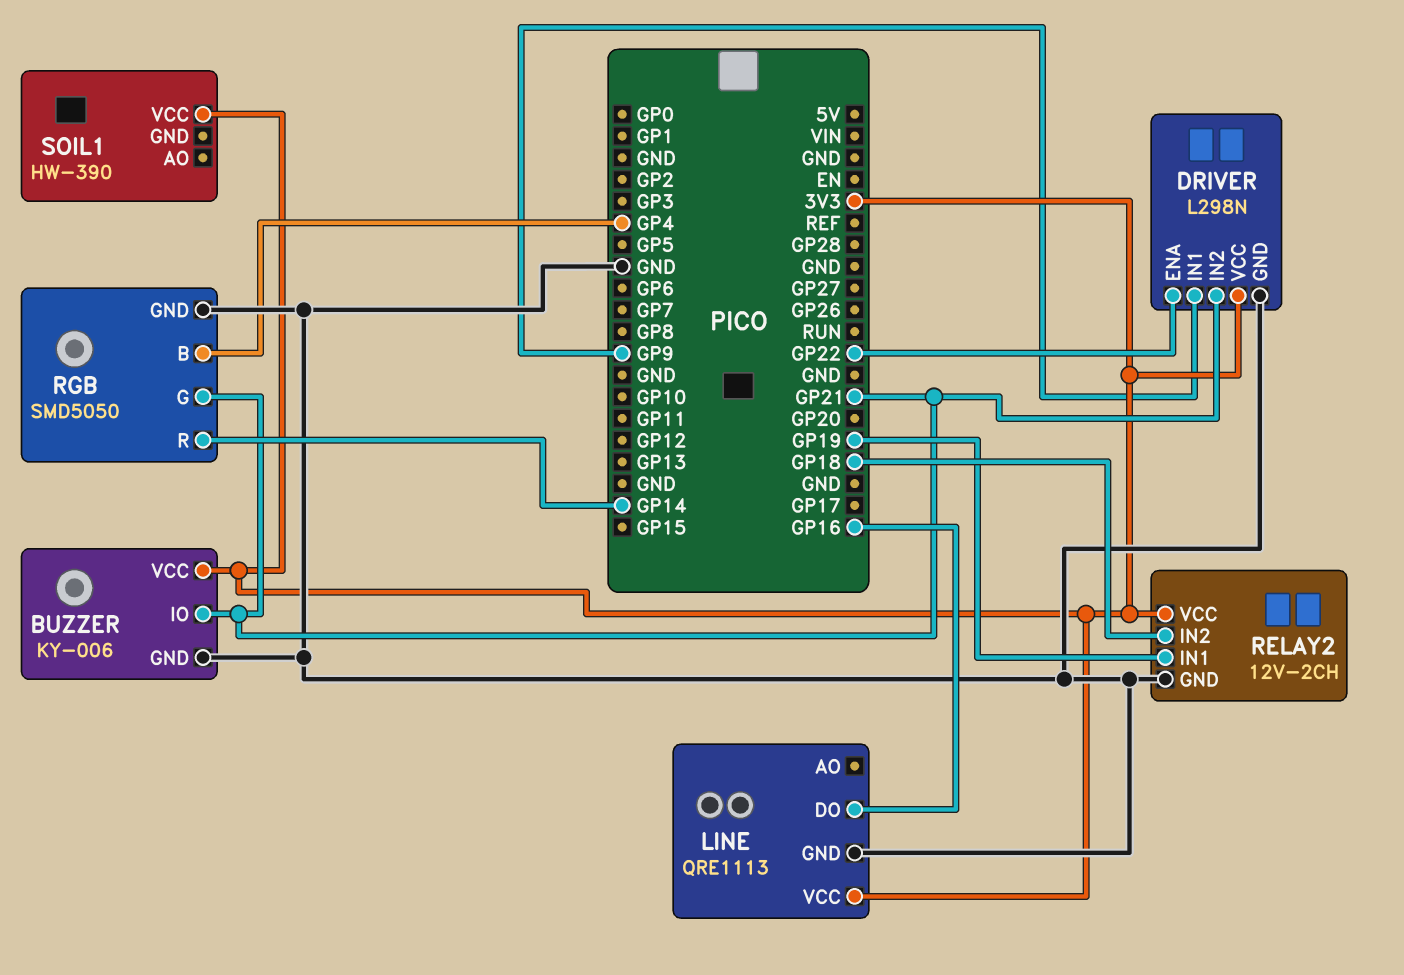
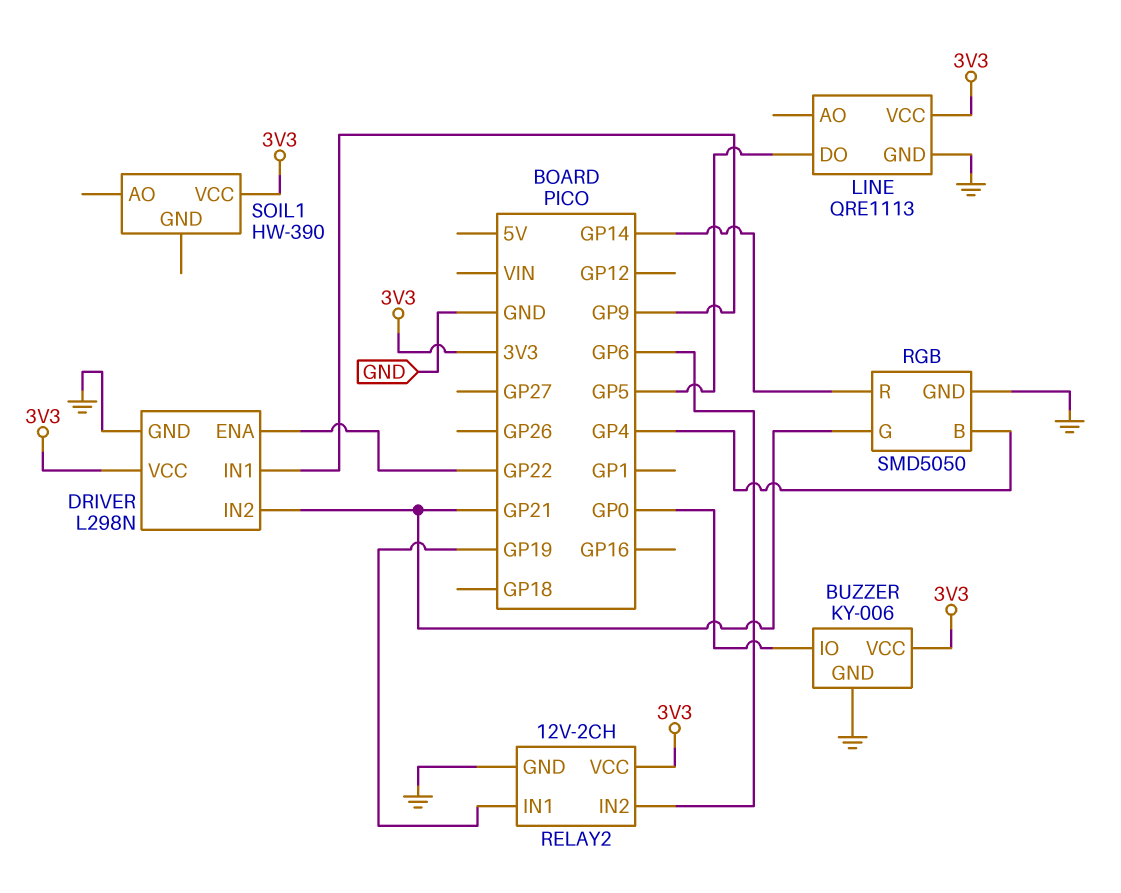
BUZZER pin IO: GP21 -> GP0
LINE pin DO: GP16 -> GP5
RELAY2 pin IN2: GP18 -> GP6

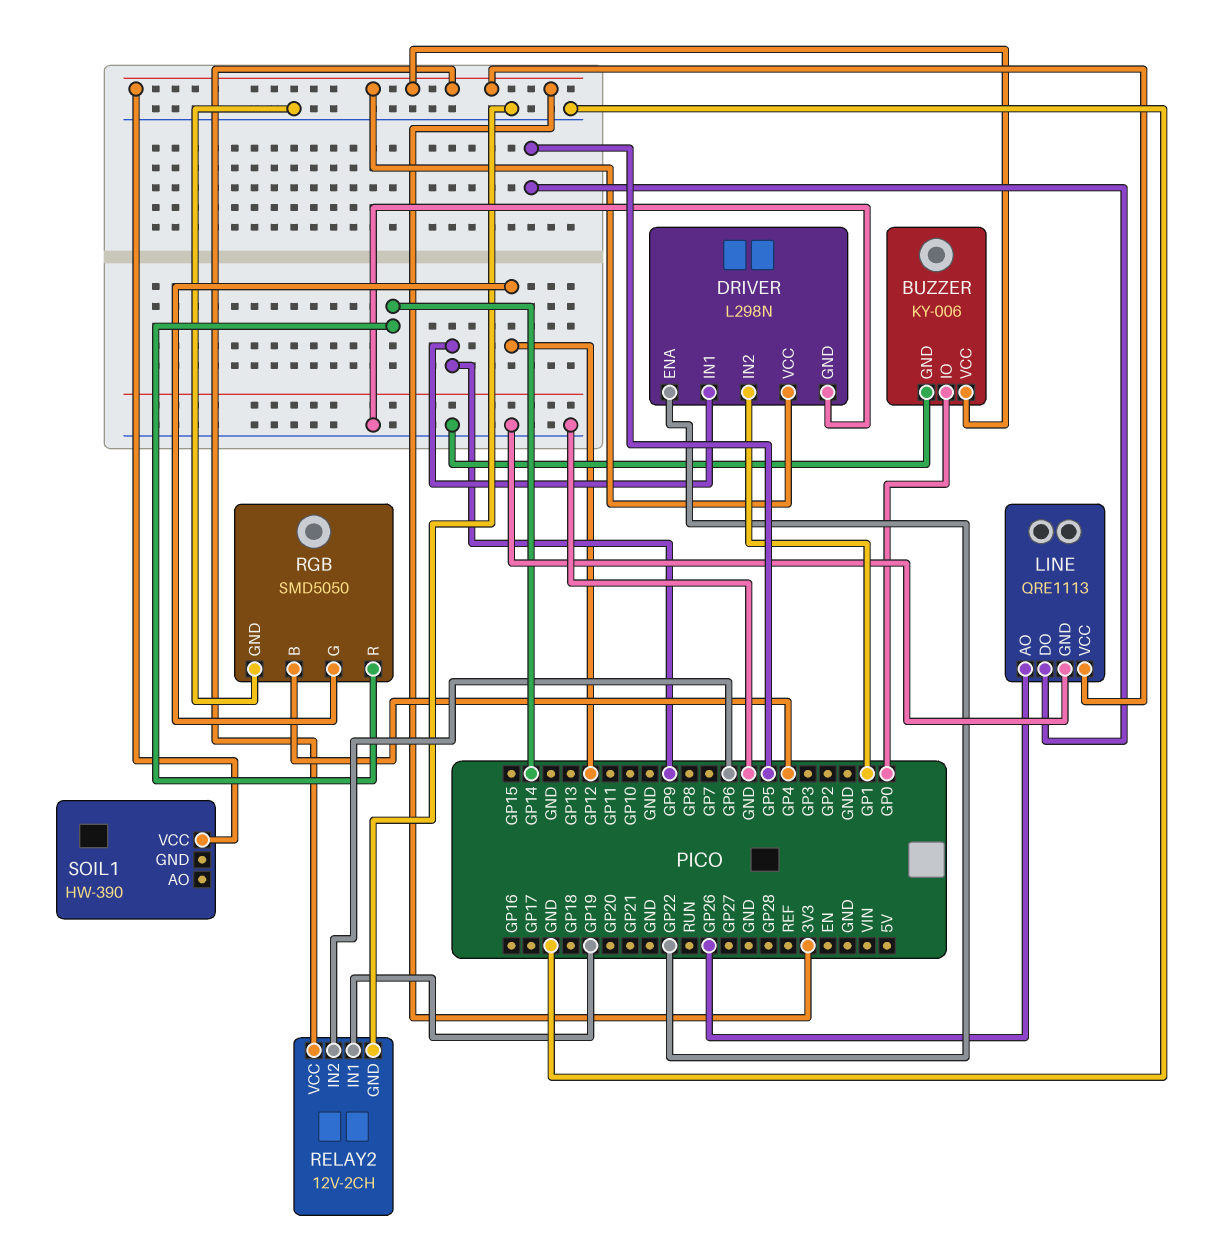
DRIVER pin IN2: GP21 -> GP1
LINE pin AO: none -> GP26
RGB pin G: GP21 -> GP12

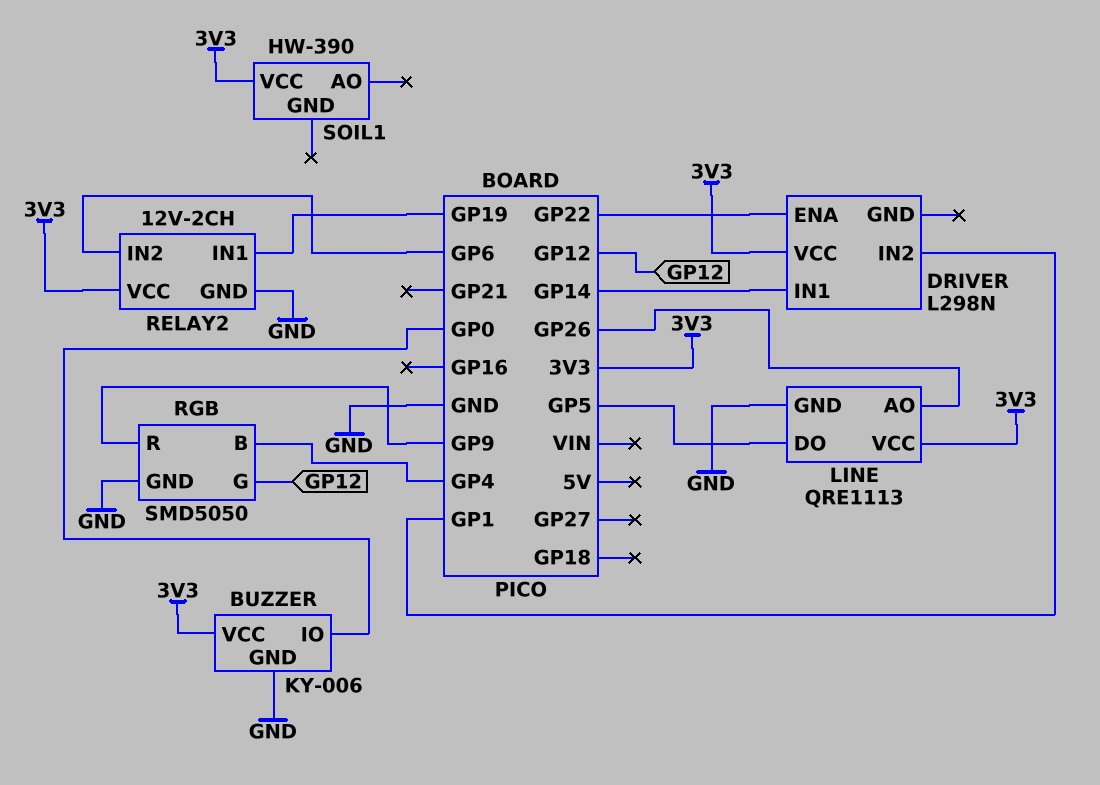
DRIVER pin GND: GND -> none
DRIVER pin IN1: GP9 -> GP14
RGB pin R: GP14 -> GP9

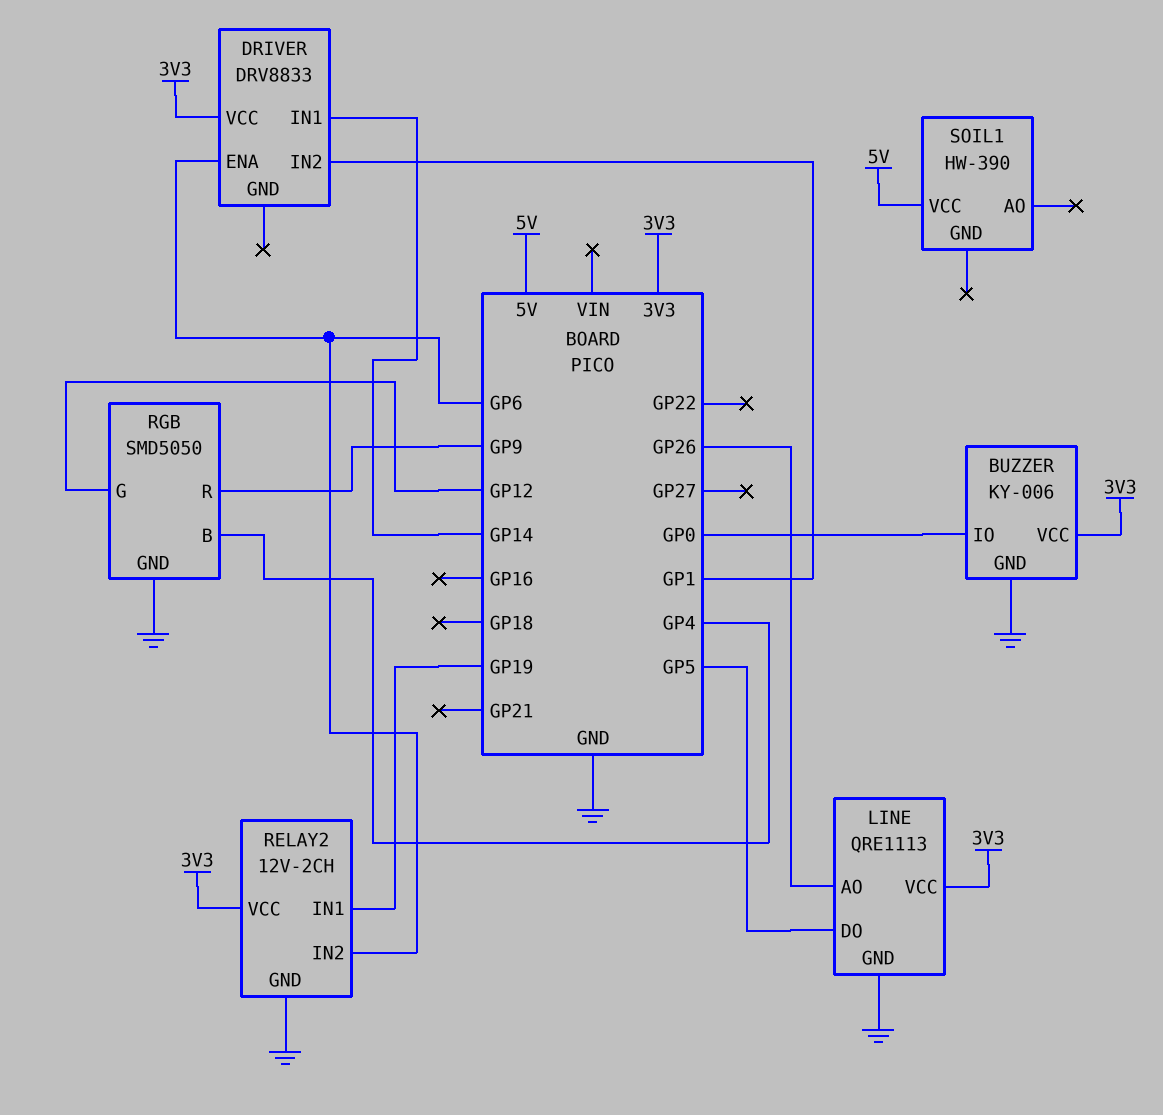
DRIVER: L298N -> DRV8833
DRIVER pin ENA: GP22 -> GP6
SOIL1 pin VCC: 3V3 -> 5V

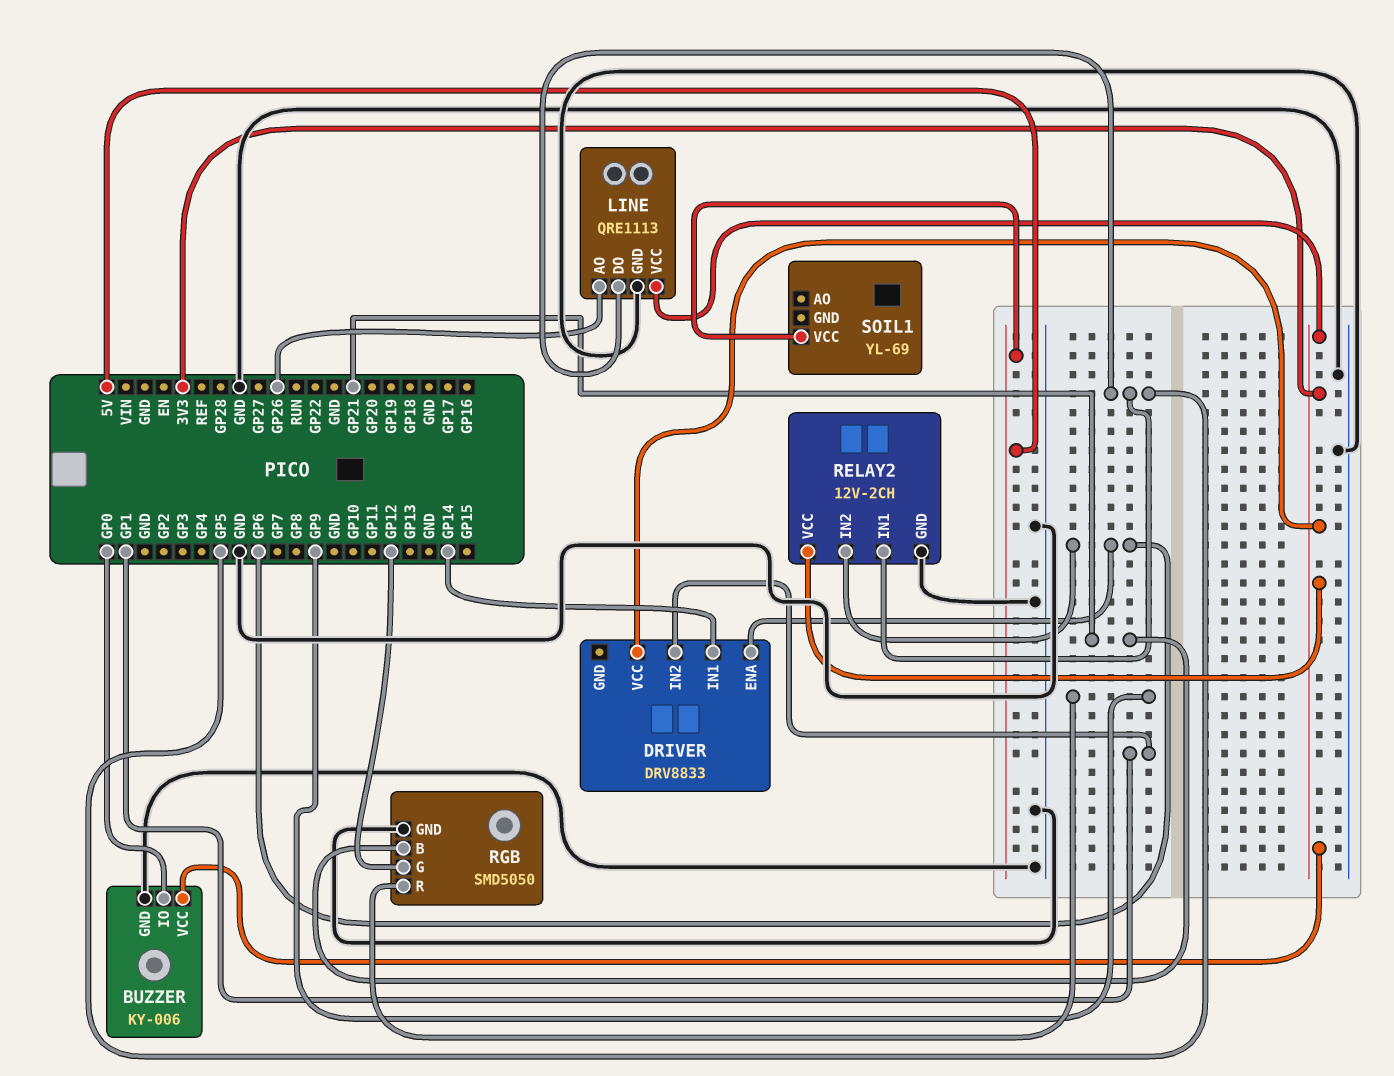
RELAY2 pin IN1: GP19 -> GP5
RGB pin B: GP4 -> GP21
SOIL1: HW-390 -> YL-69

